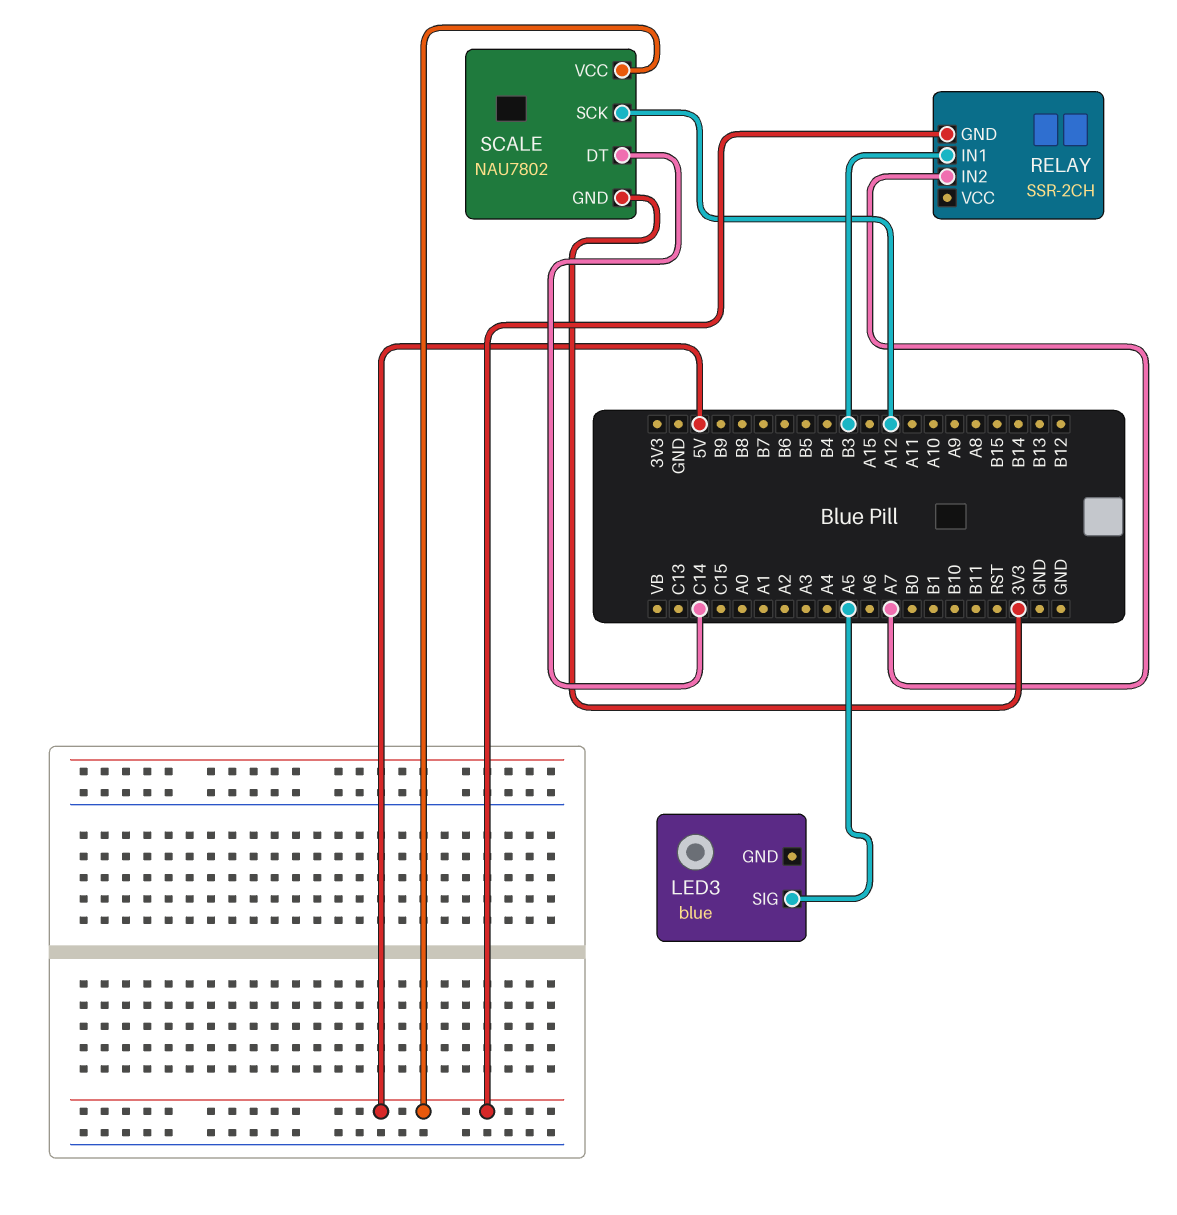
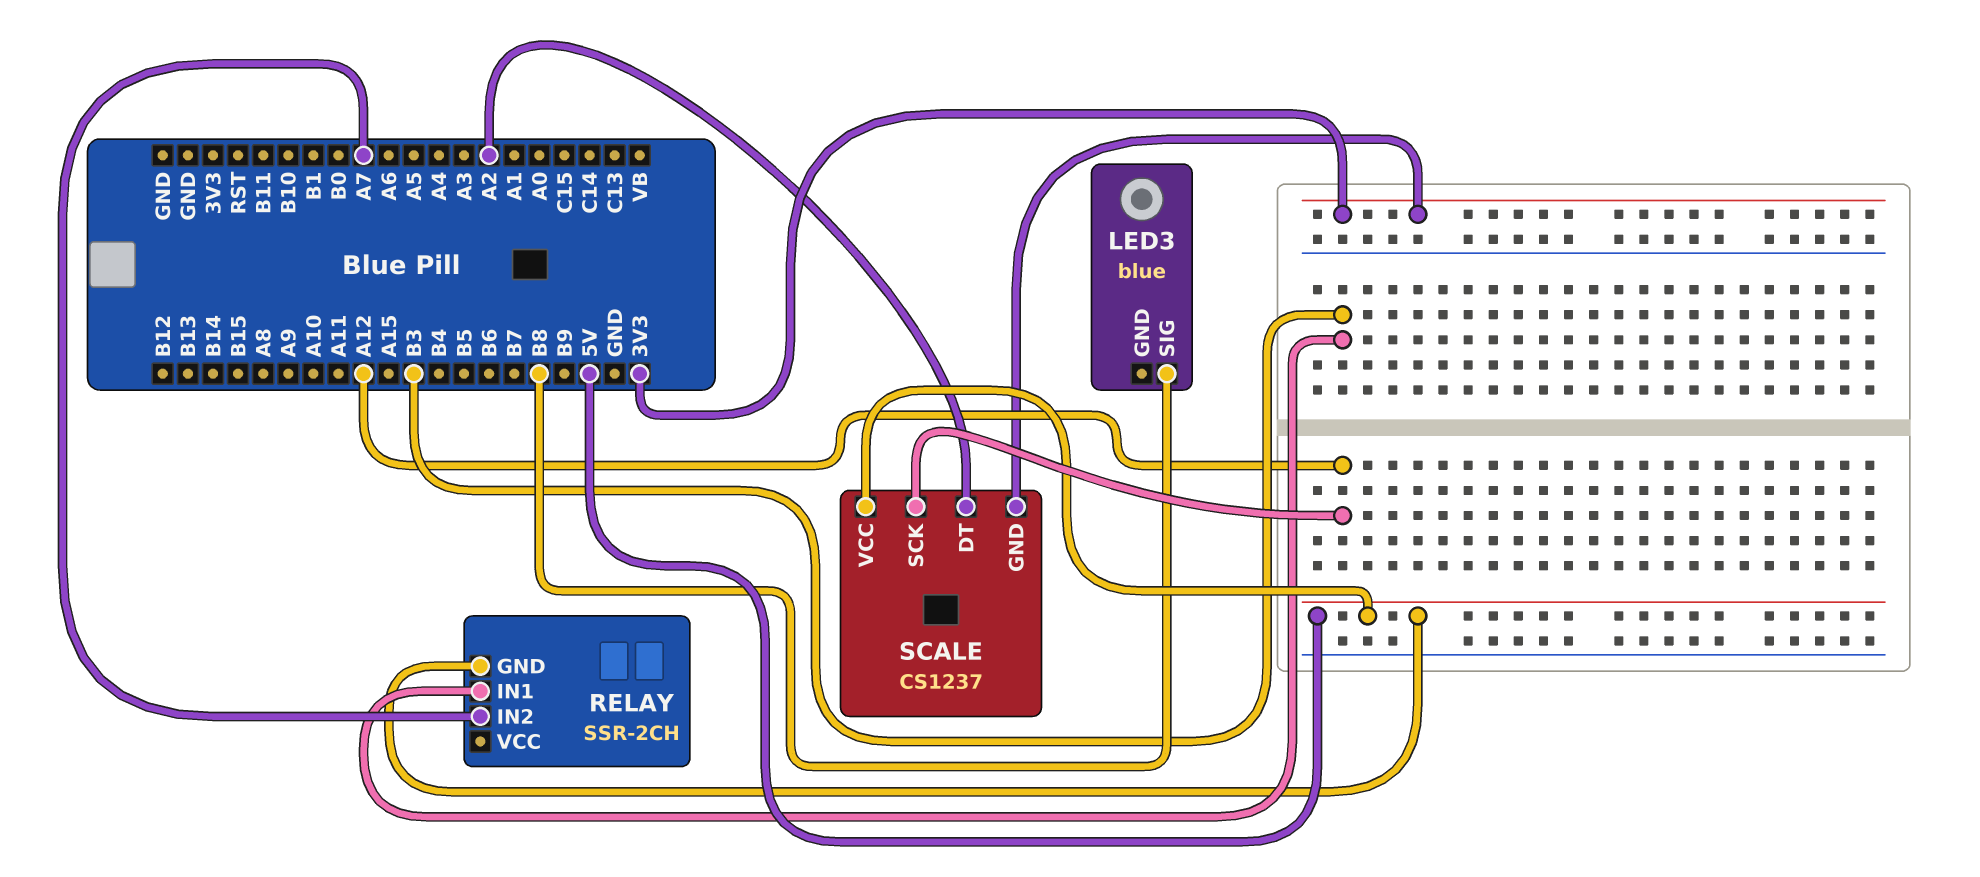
LED3 pin SIG: A5 -> B8
SCALE: NAU7802 -> CS1237
SCALE pin DT: C14 -> A2

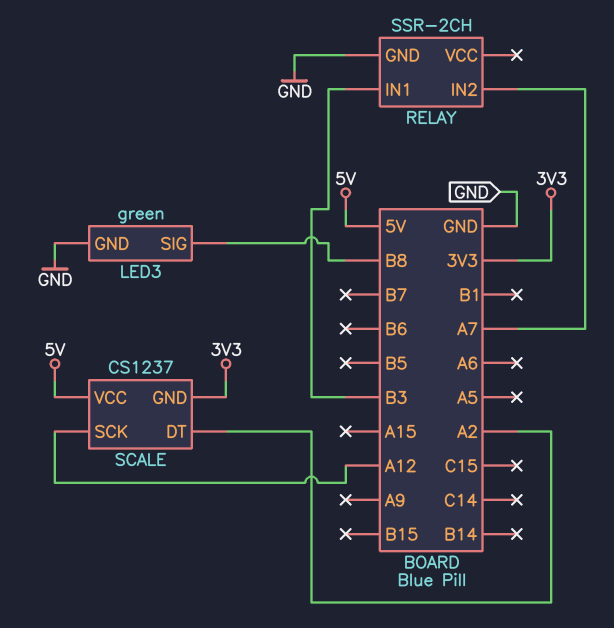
LED3: blue -> green
LED3 pin GND: none -> GND
RELAY pin GND: 5V -> GND

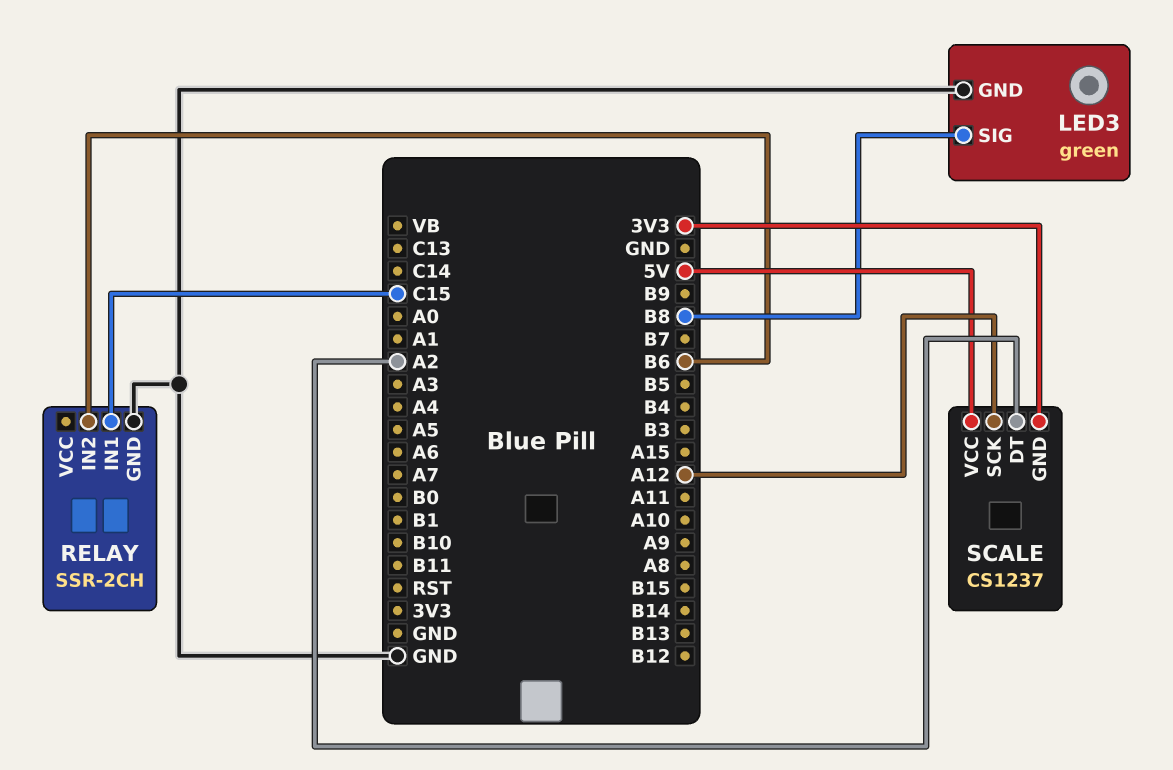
RELAY pin IN1: B3 -> C15
RELAY pin IN2: A7 -> B6

